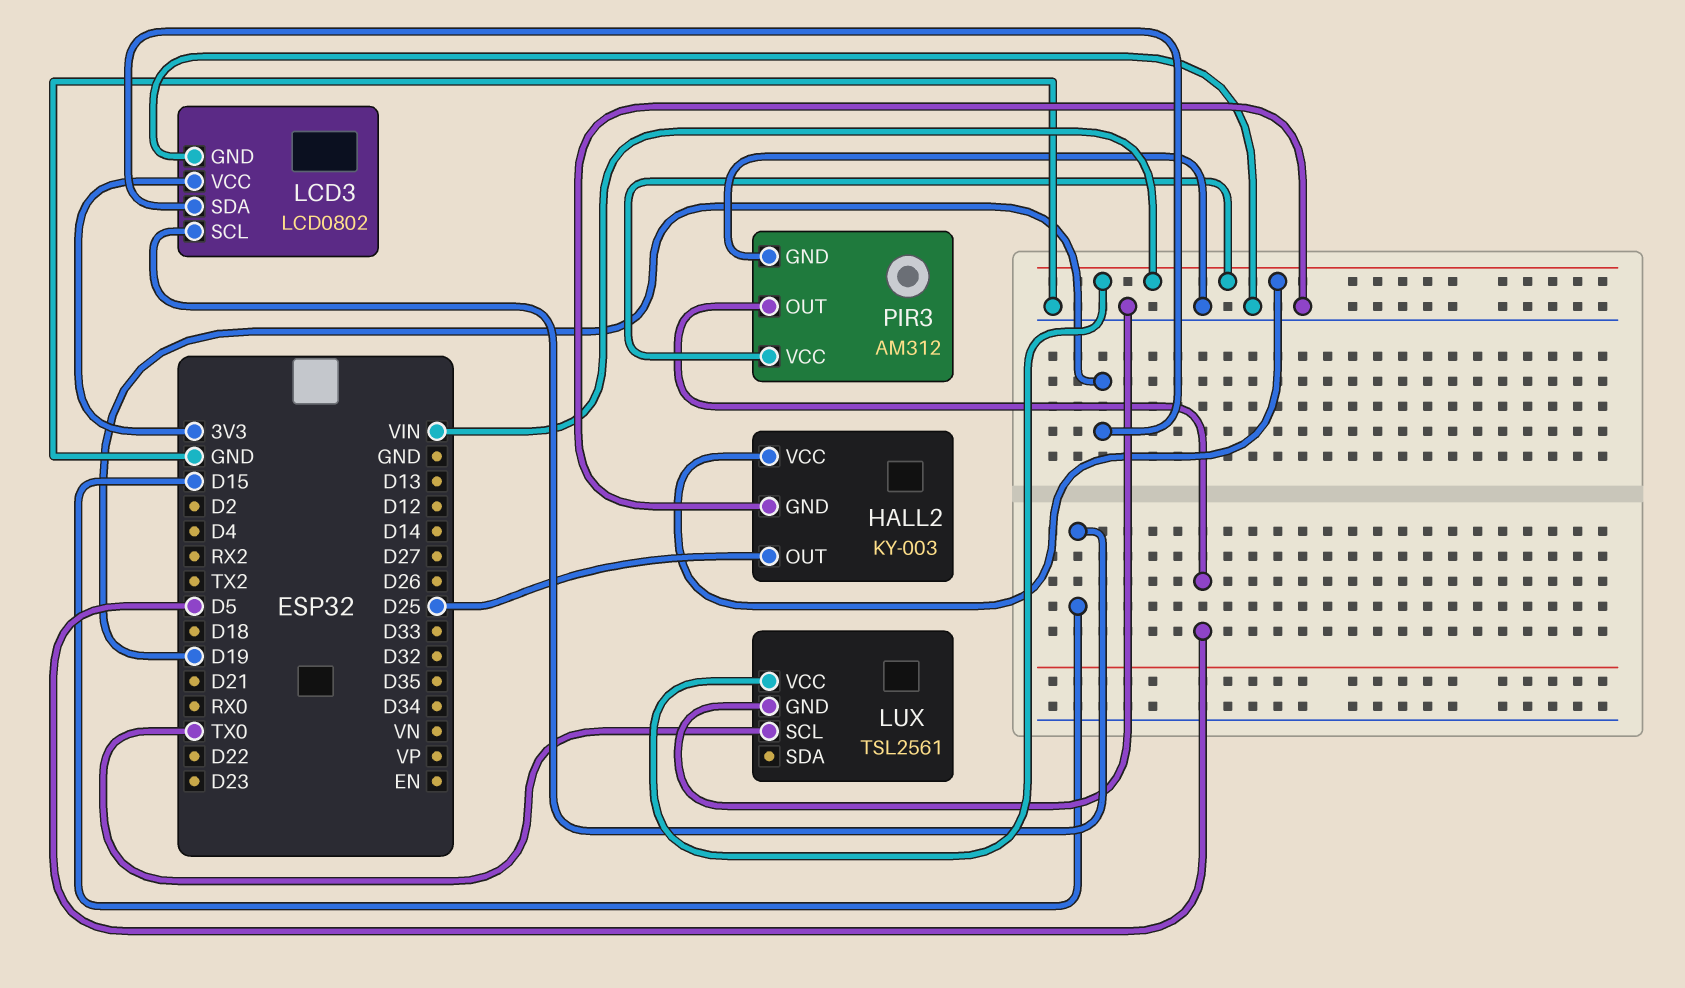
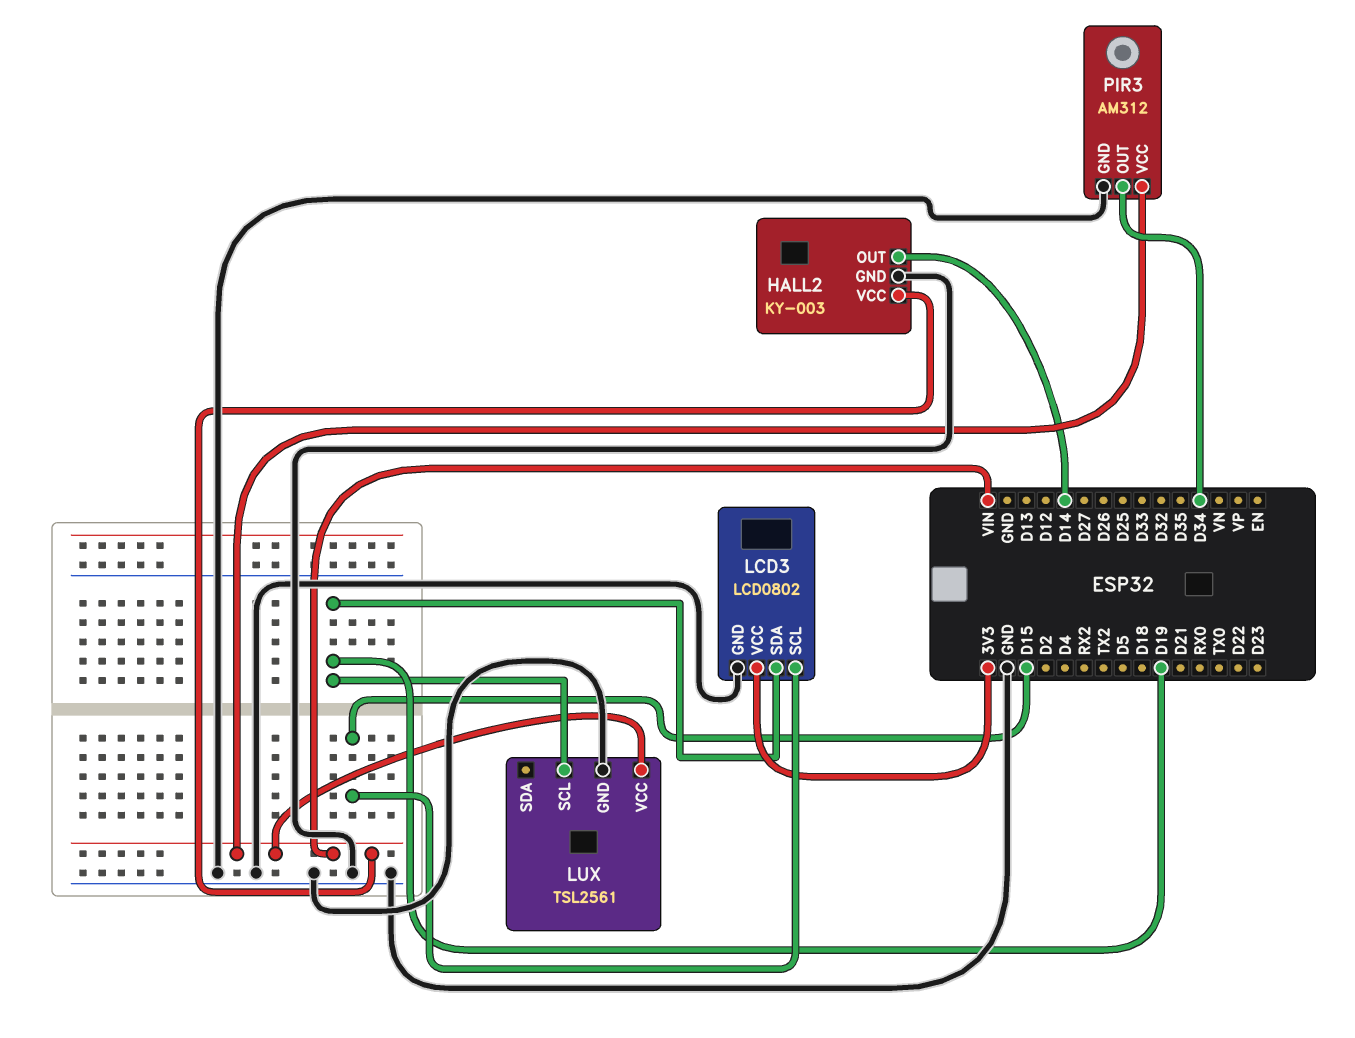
HALL2 pin OUT: D25 -> D14
LUX pin SCL: TX0 -> D19
PIR3 pin OUT: D5 -> D34

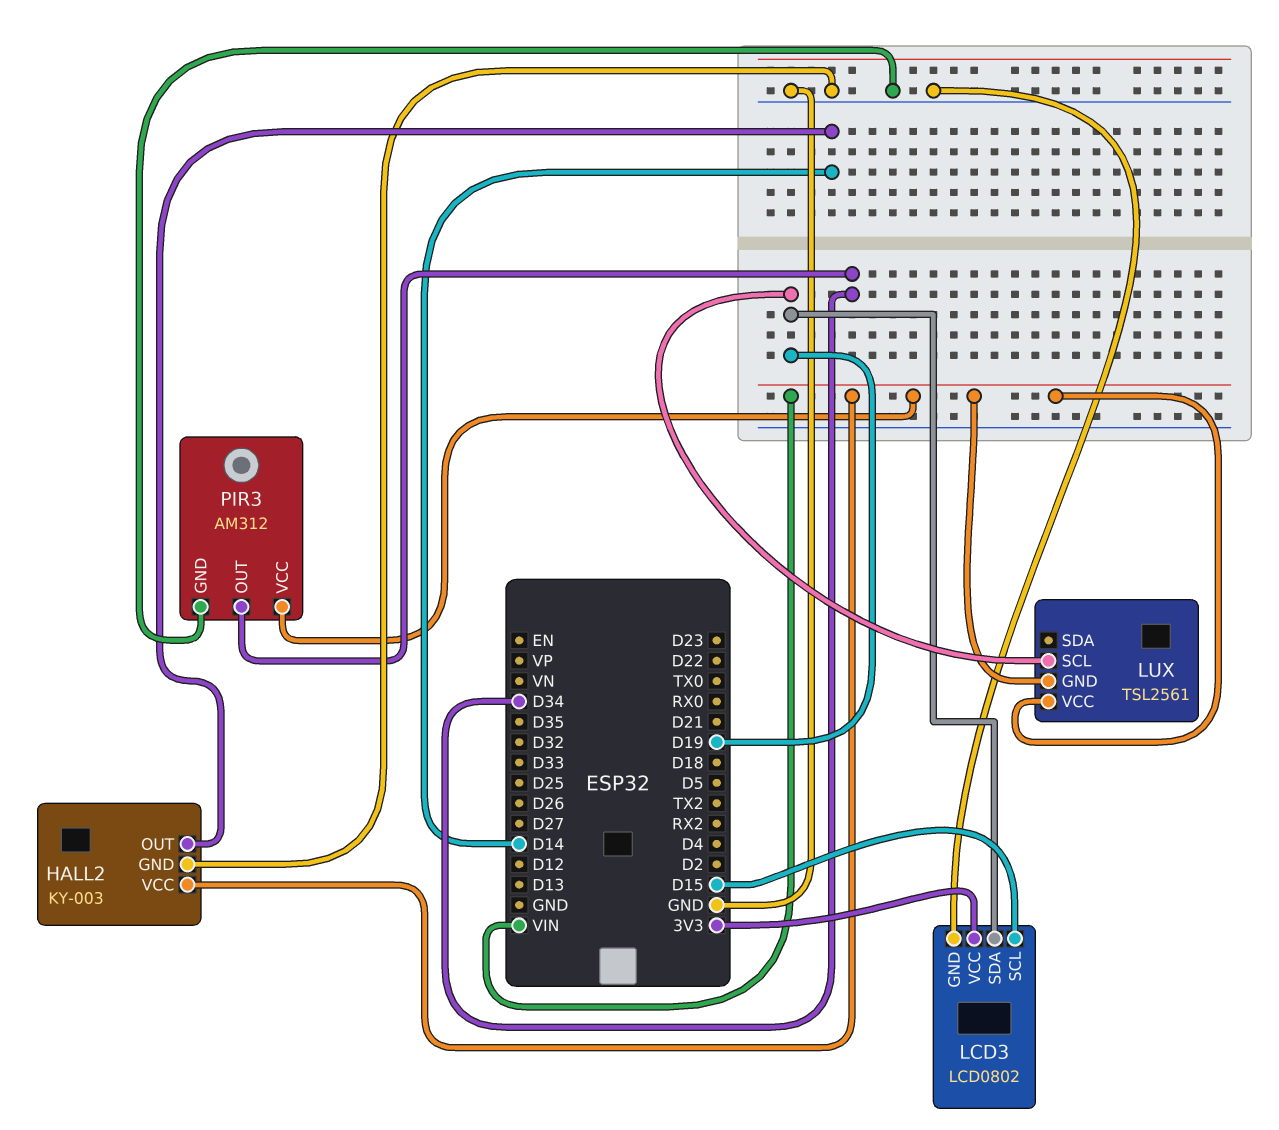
LUX pin GND: GND -> VIN

